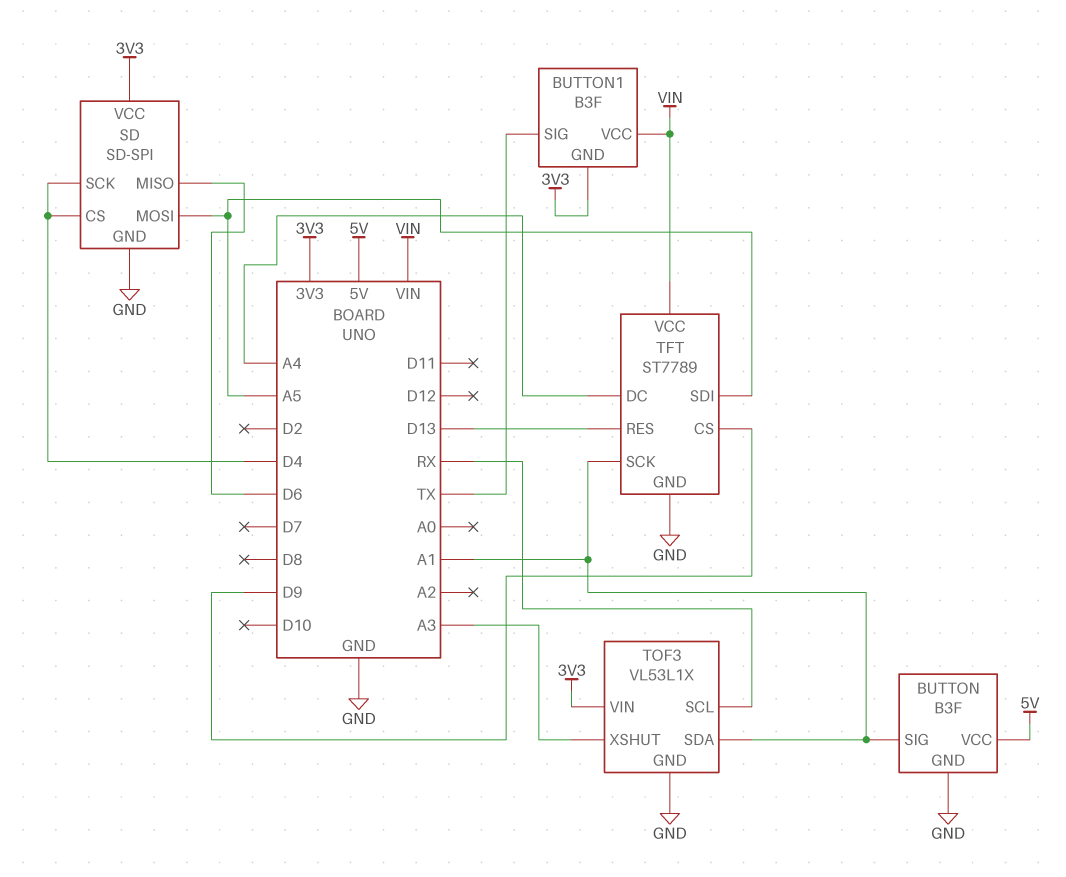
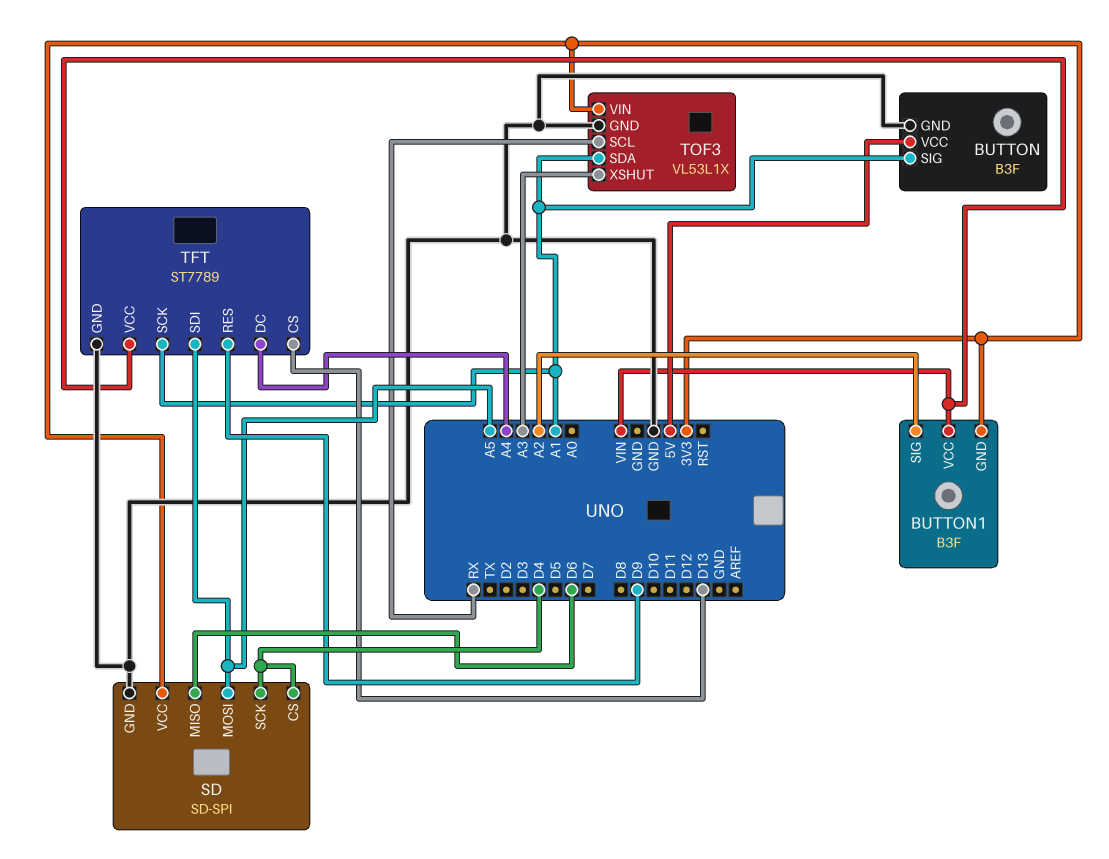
BUTTON1 pin SIG: TX -> A2
TFT pin CS: D9 -> D13
TFT pin RES: D13 -> D9

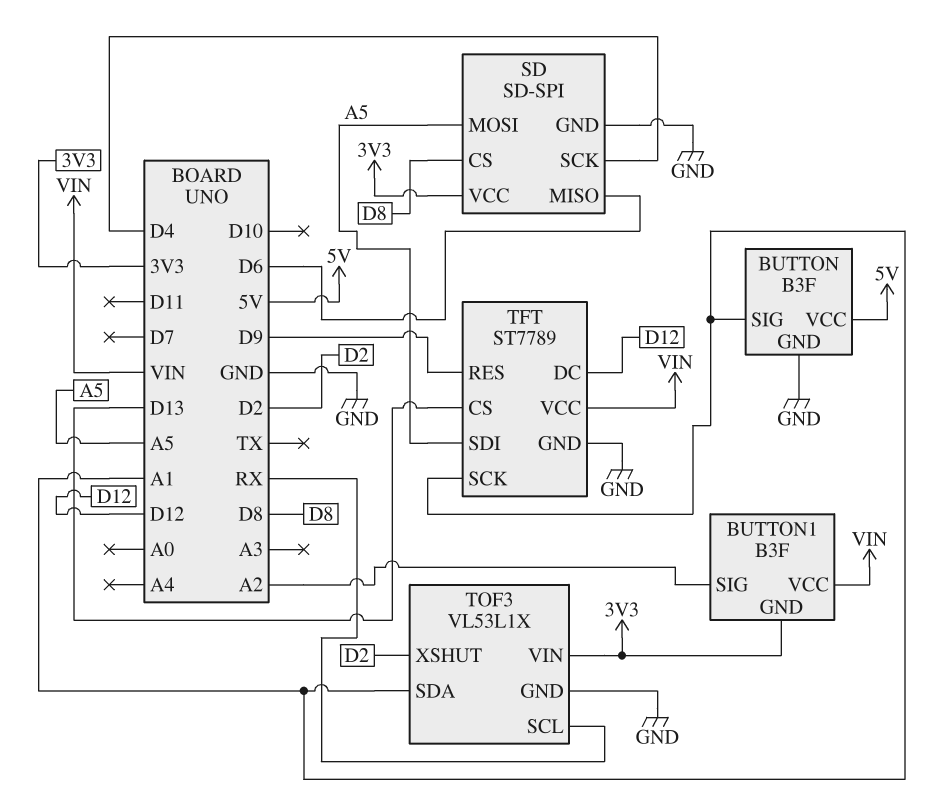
SD pin CS: D4 -> D8
TFT pin DC: A4 -> D12
TOF3 pin XSHUT: A3 -> D2

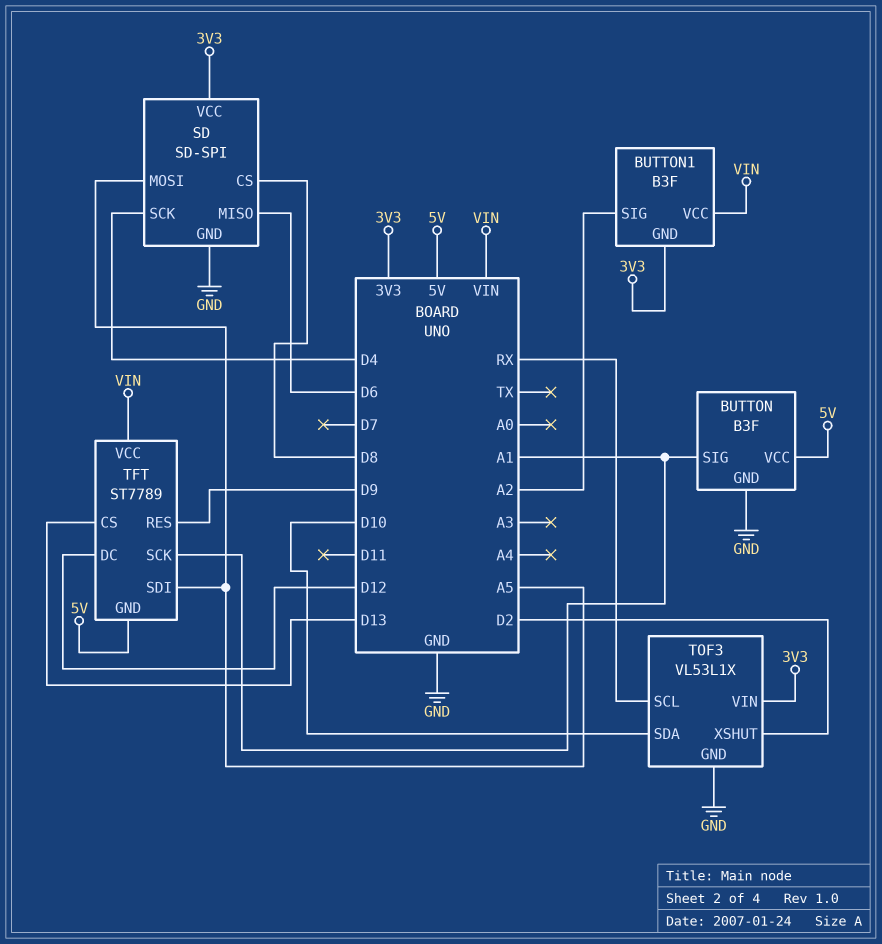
TFT pin GND: GND -> 5V
TOF3 pin SDA: A1 -> D10

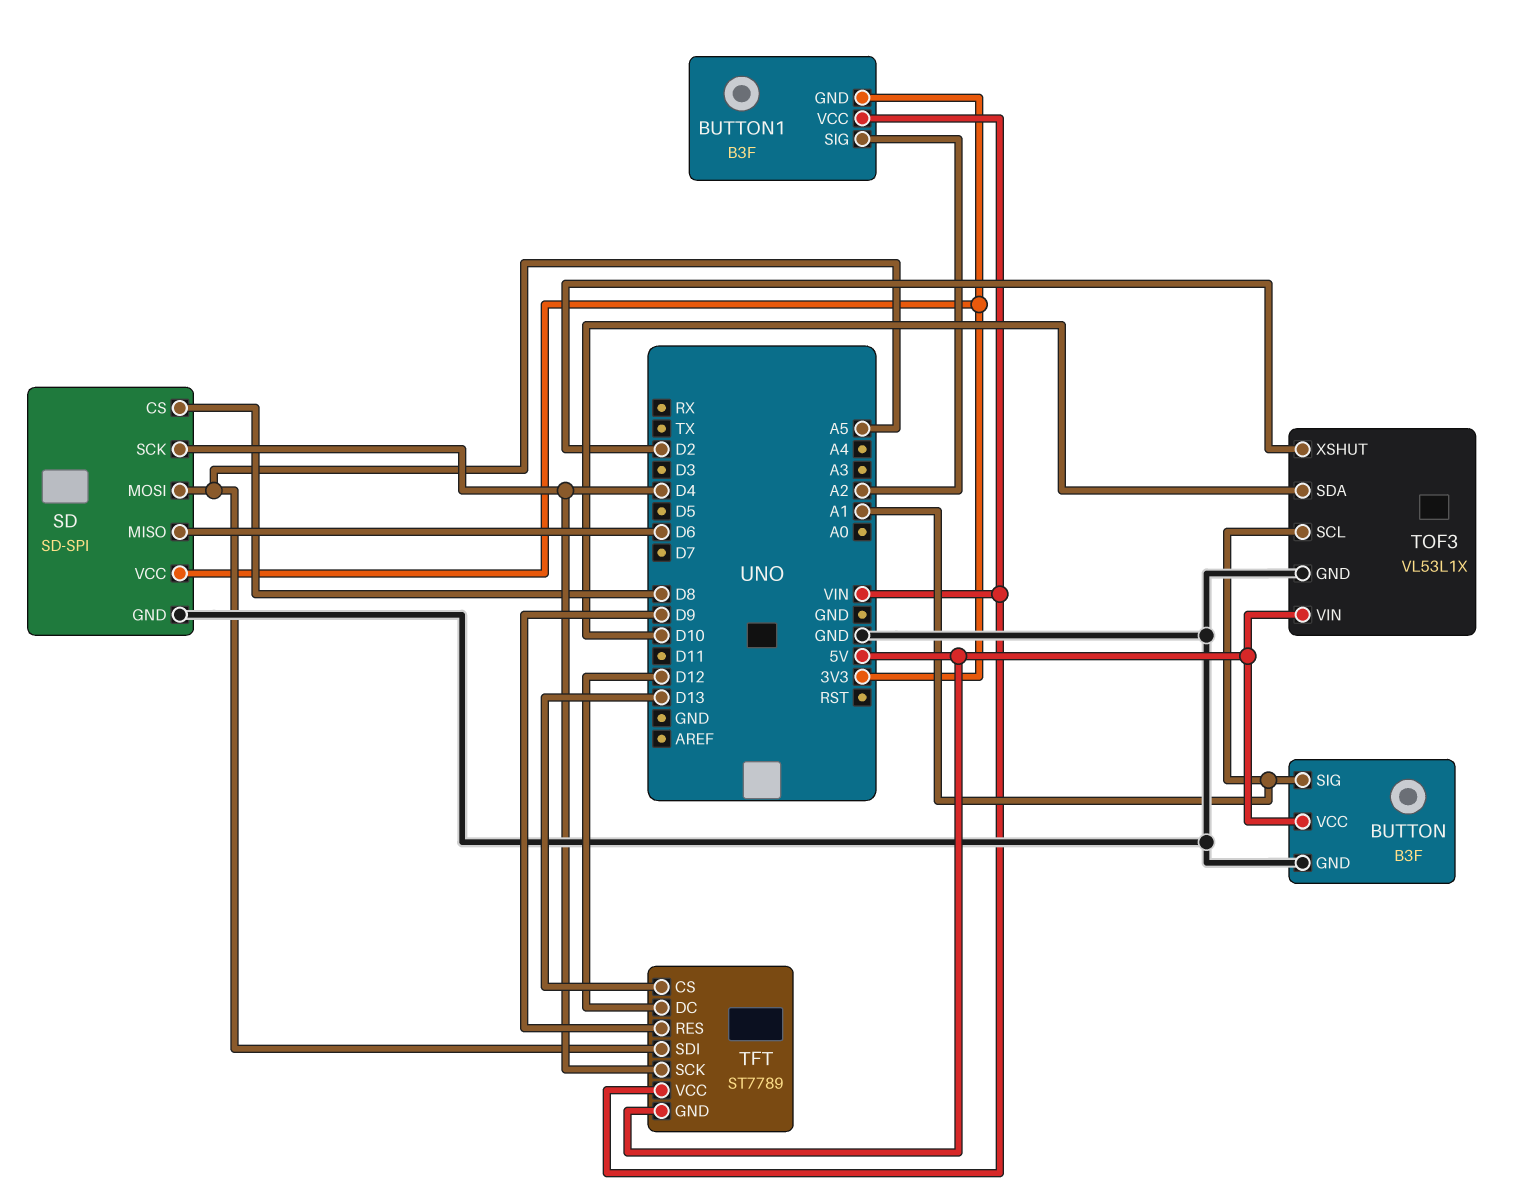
TFT pin SCK: A1 -> D4
TOF3 pin SCL: RX -> A1
TOF3 pin VIN: 3V3 -> 5V

